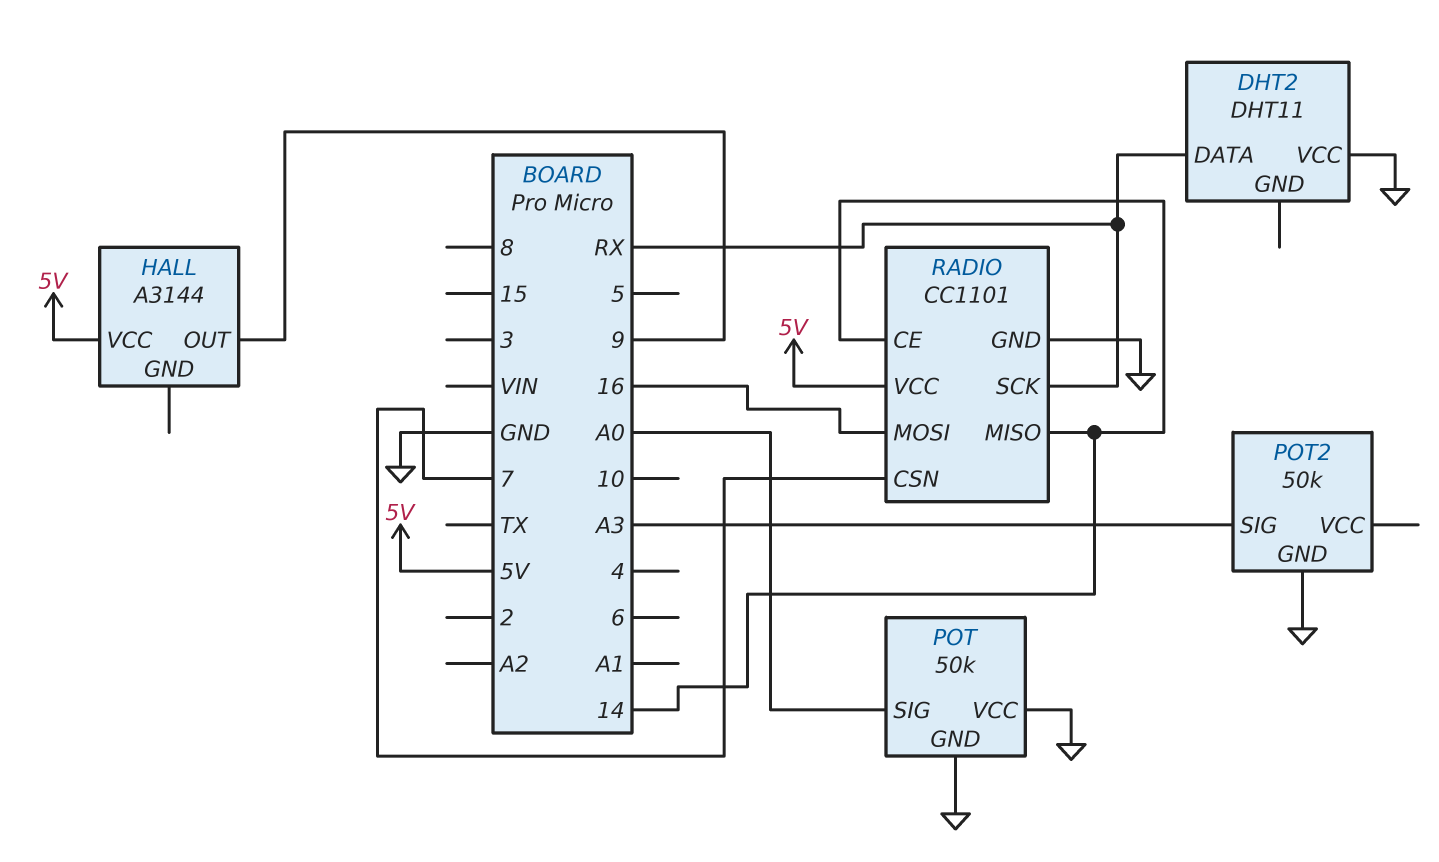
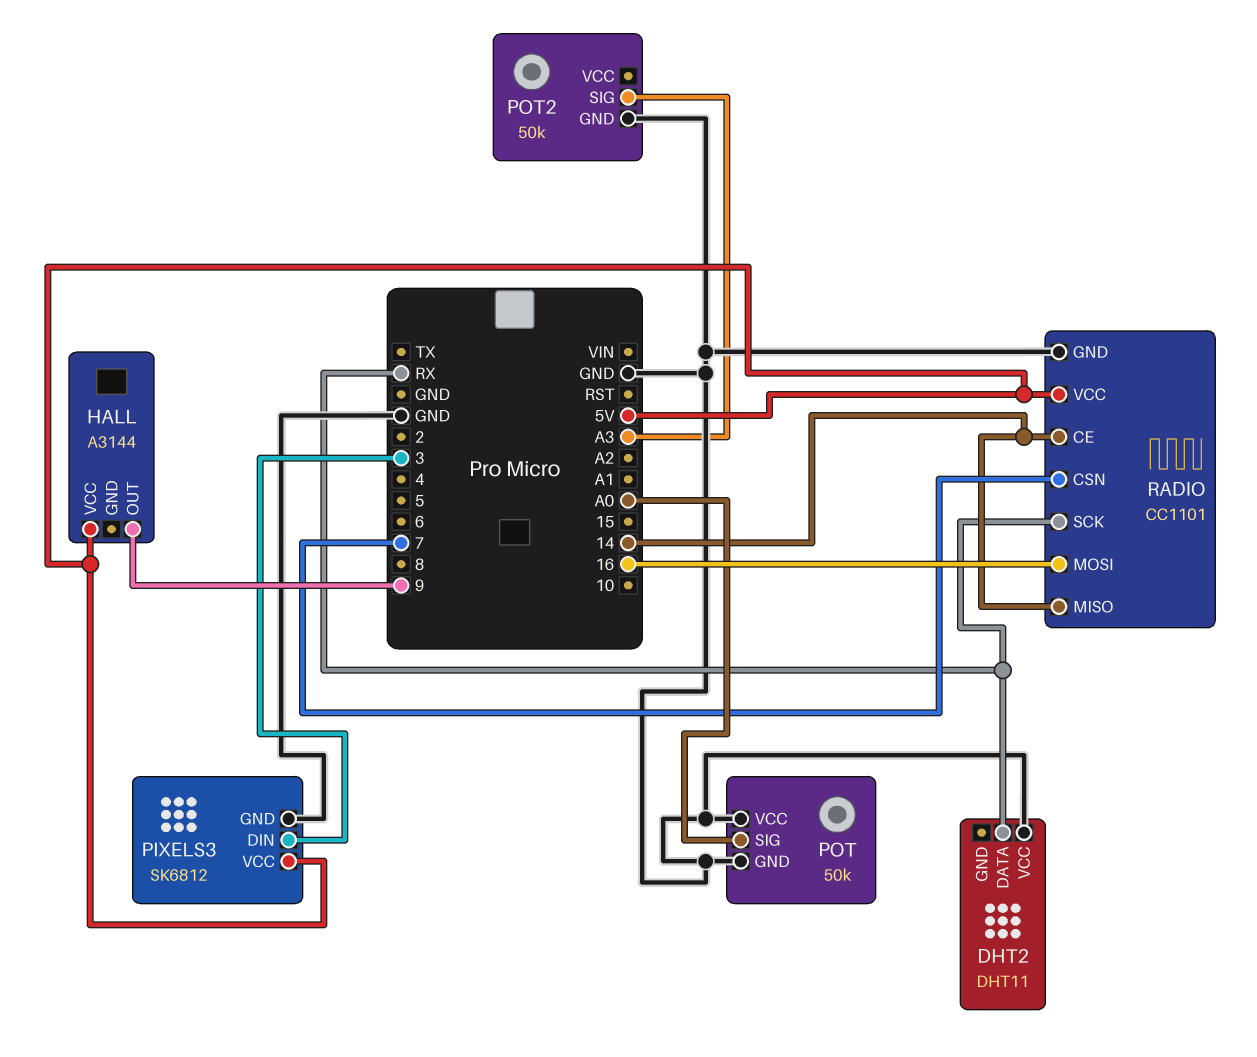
PIXELS3: none -> SK6812
PIXELS3 pin DIN: none -> 3
PIXELS3 pin GND: none -> GND
PIXELS3 pin VCC: none -> 5V

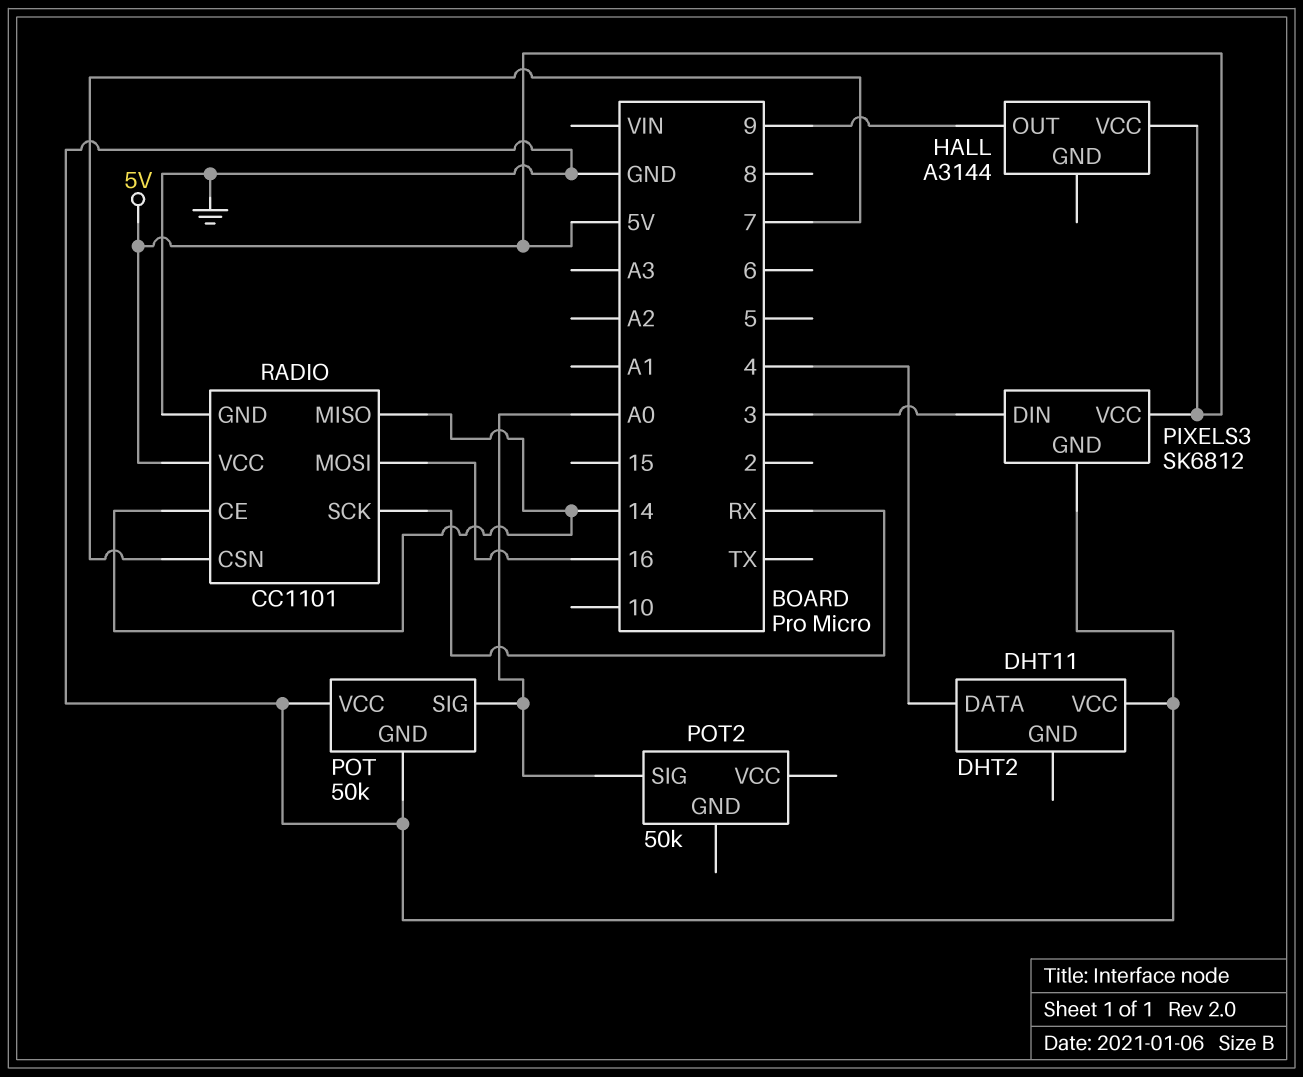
DHT2 pin DATA: RX -> 4
POT2 pin GND: GND -> none
POT2 pin SIG: A3 -> A0

